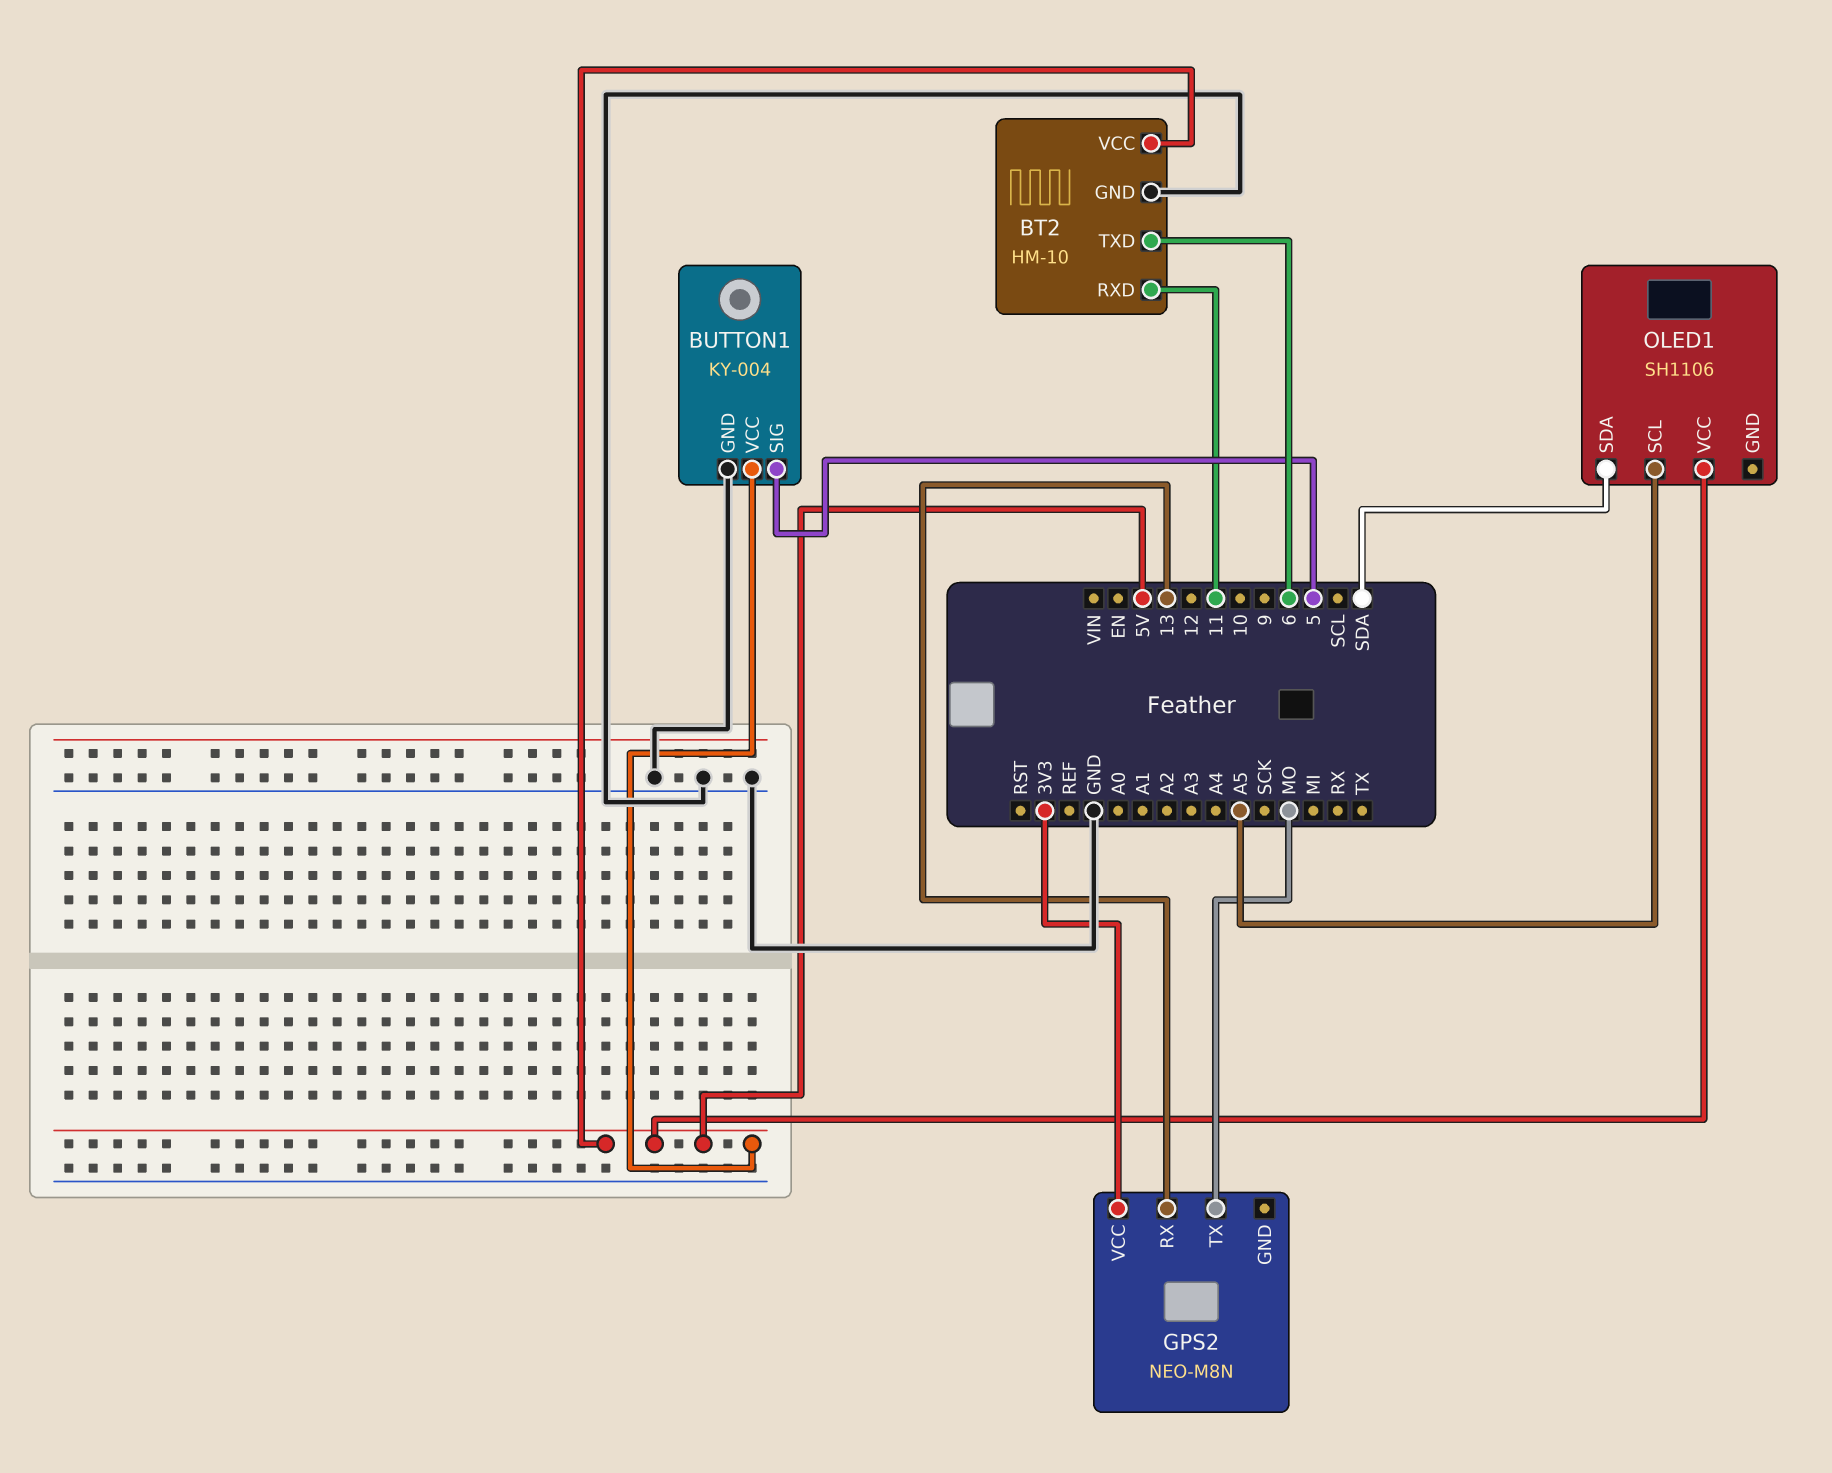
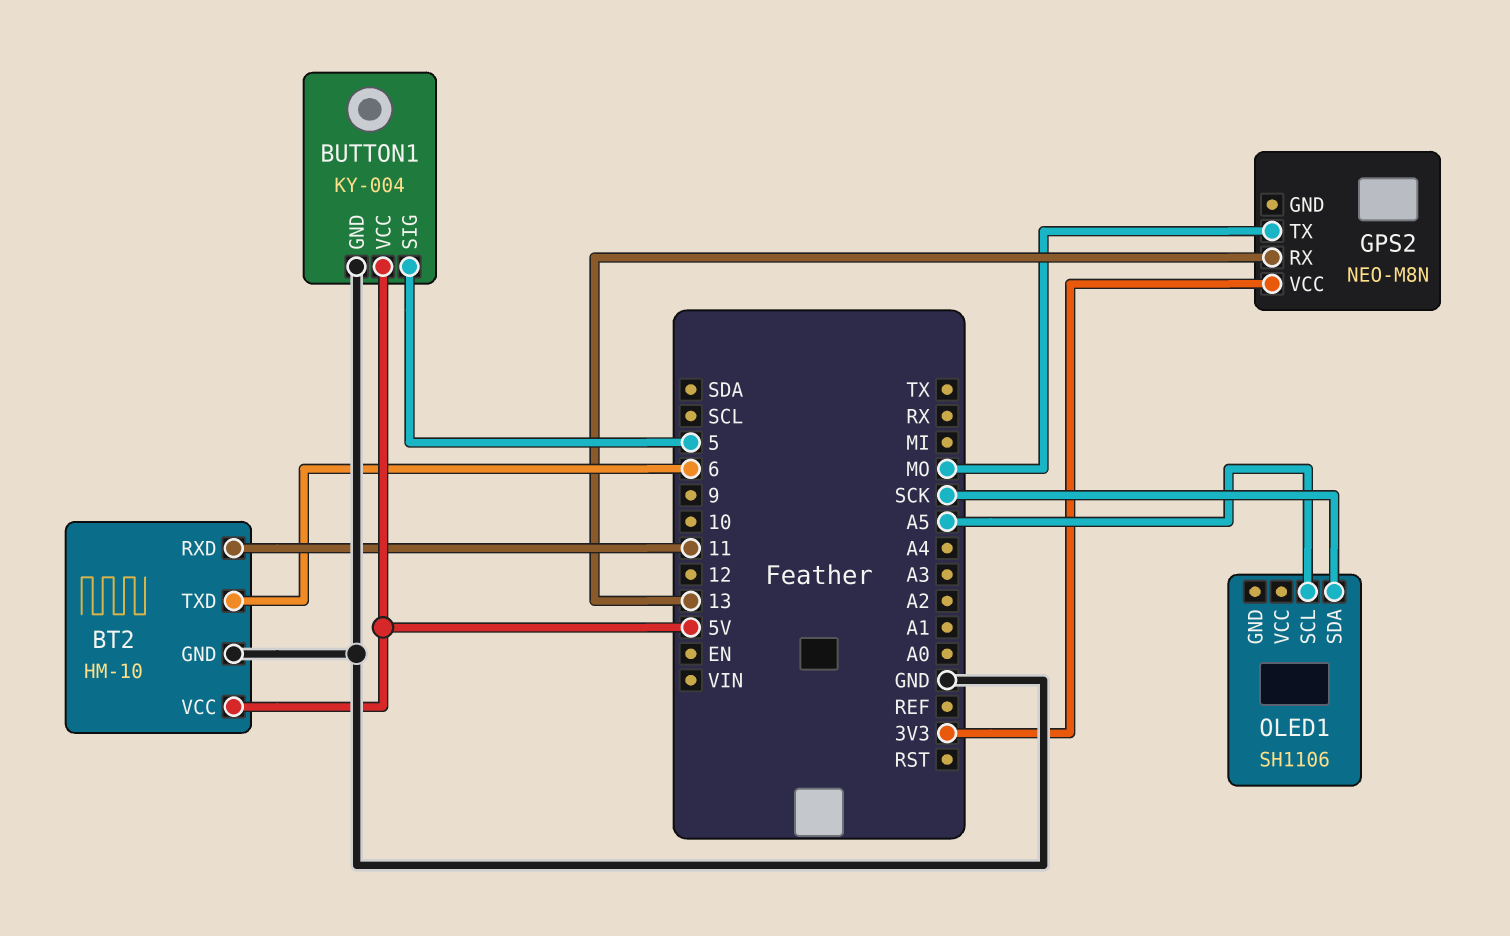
OLED1 pin SDA: SDA -> SCK
OLED1 pin VCC: 5V -> none

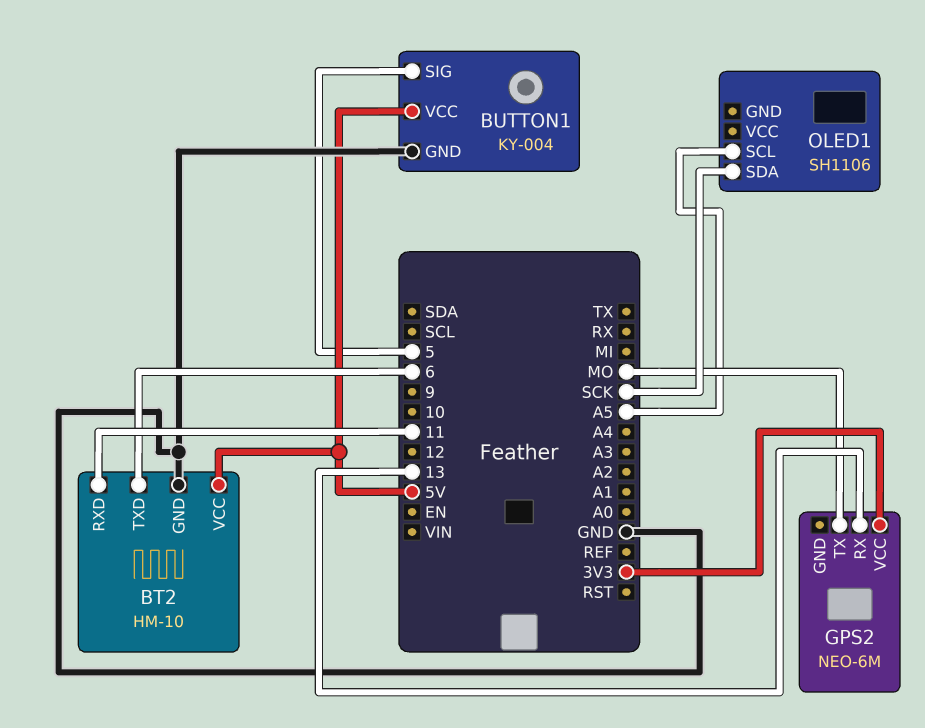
GPS2: NEO-M8N -> NEO-6M

